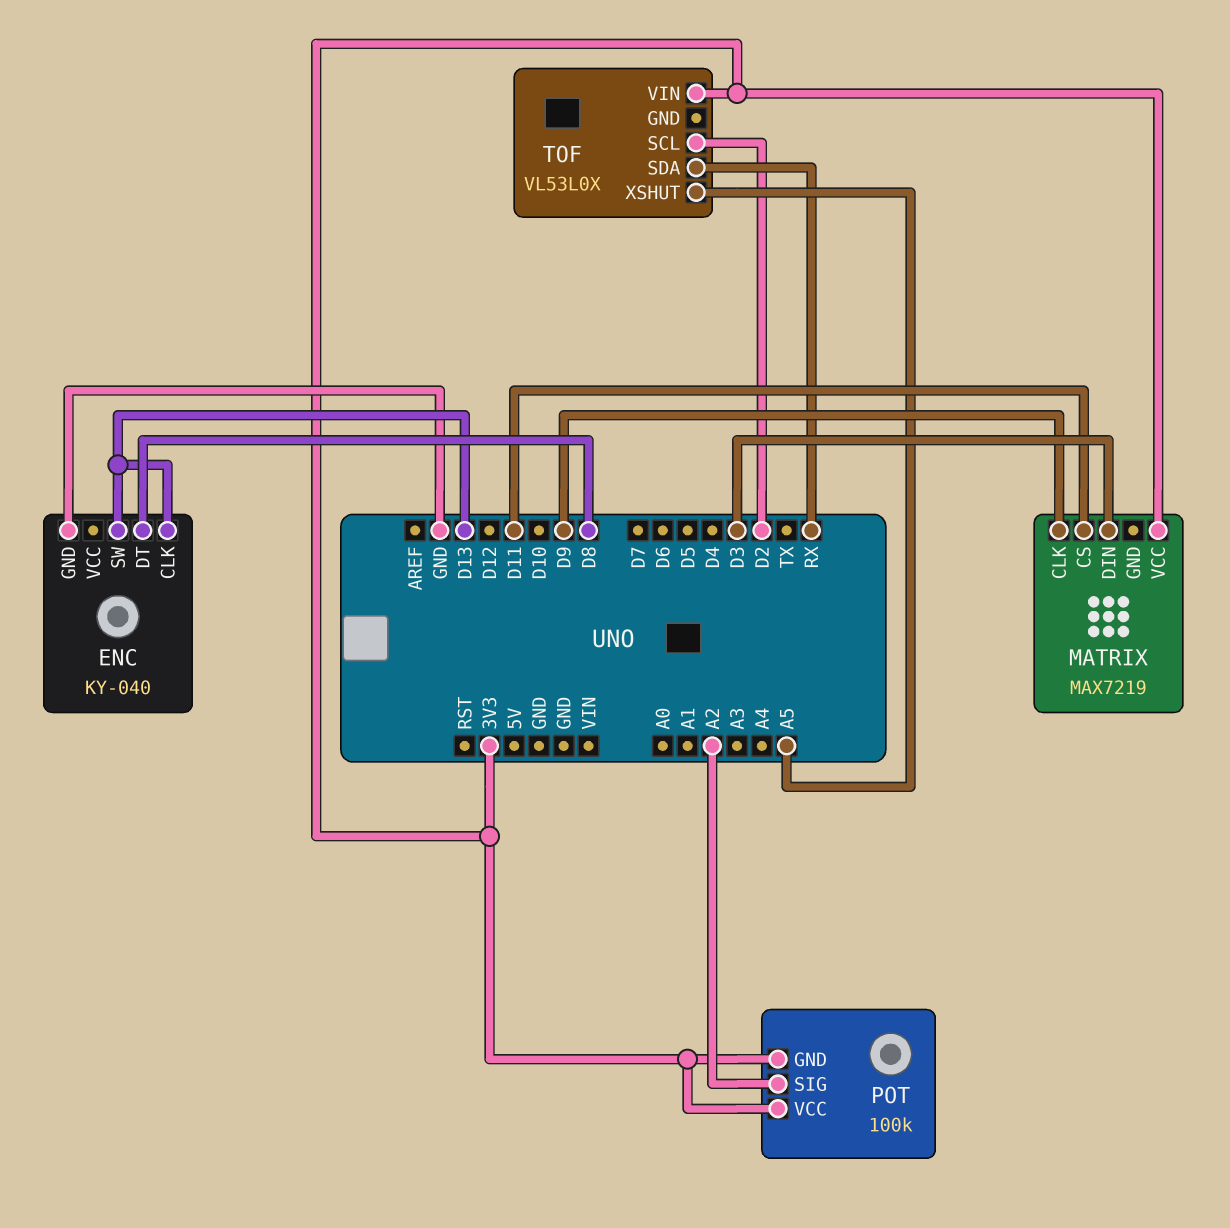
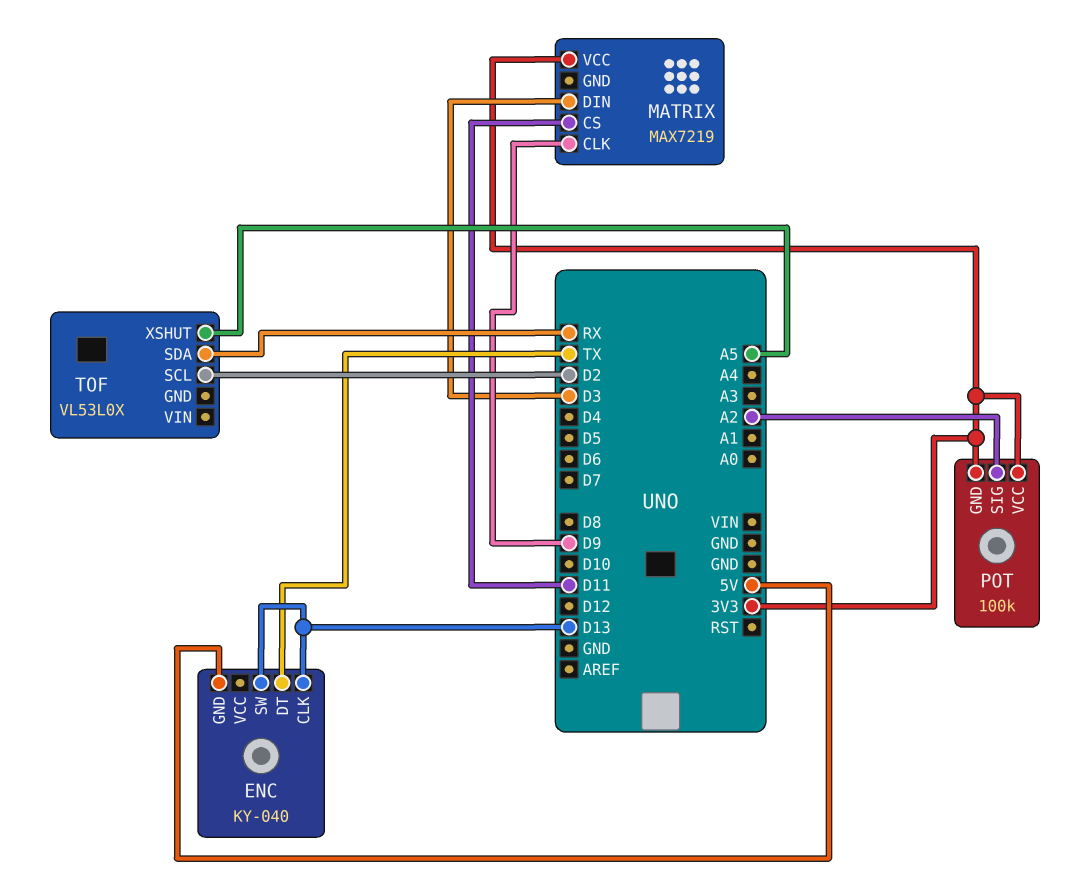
ENC pin DT: D8 -> TX
ENC pin GND: GND -> 5V
TOF pin VIN: 3V3 -> none

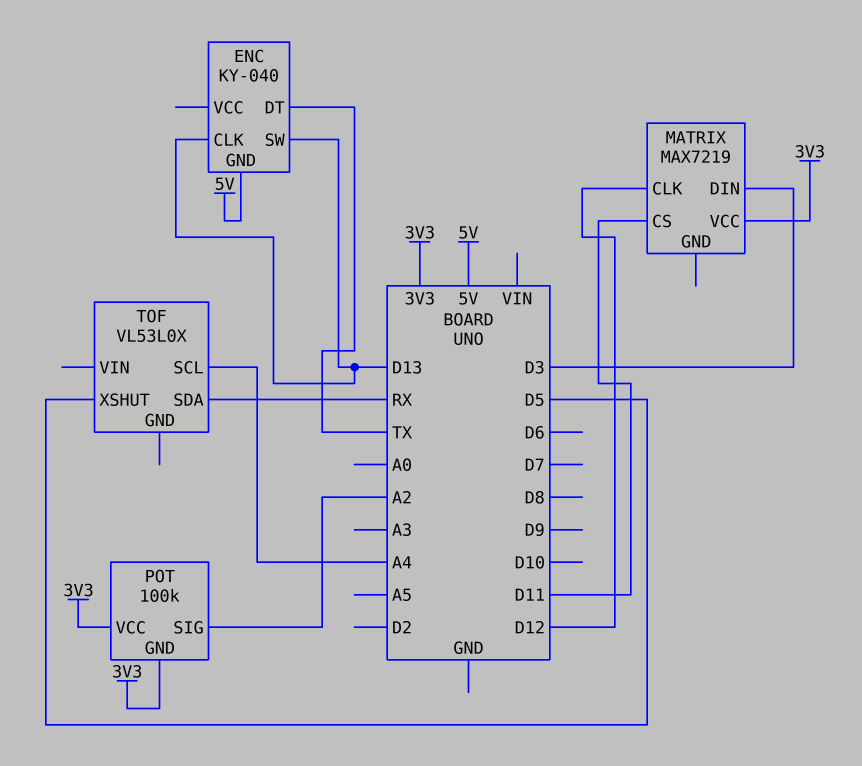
MATRIX pin CLK: D9 -> D12
TOF pin SCL: D2 -> A4
TOF pin XSHUT: A5 -> D5

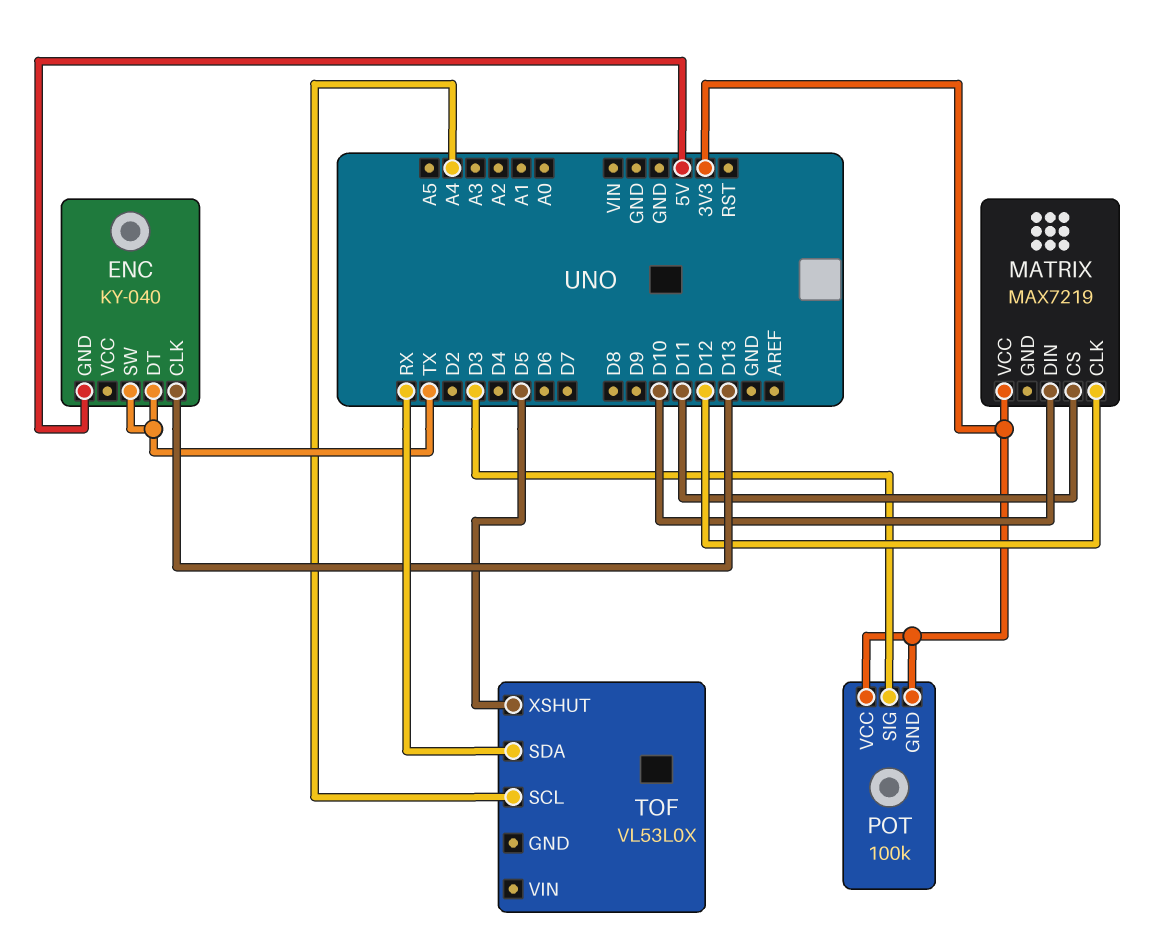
ENC pin SW: D13 -> TX
MATRIX pin DIN: D3 -> D10
POT pin SIG: A2 -> D3

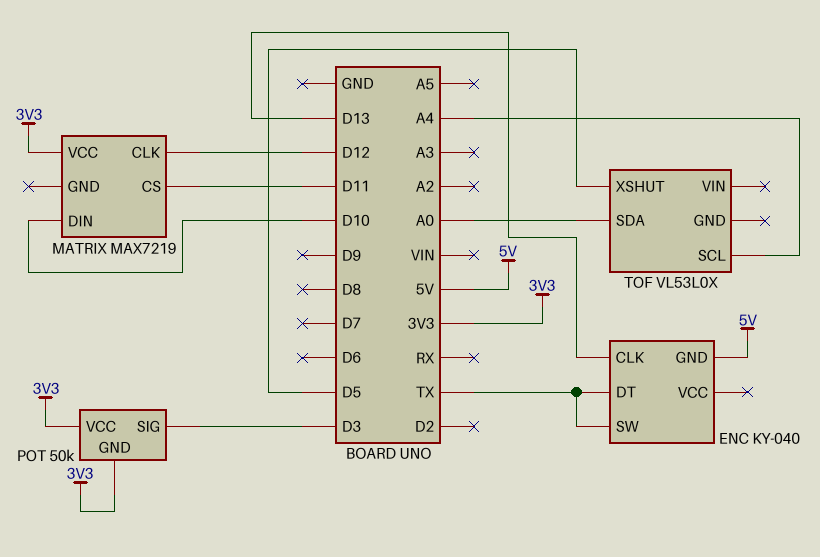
POT: 100k -> 50k
TOF pin SDA: RX -> A0

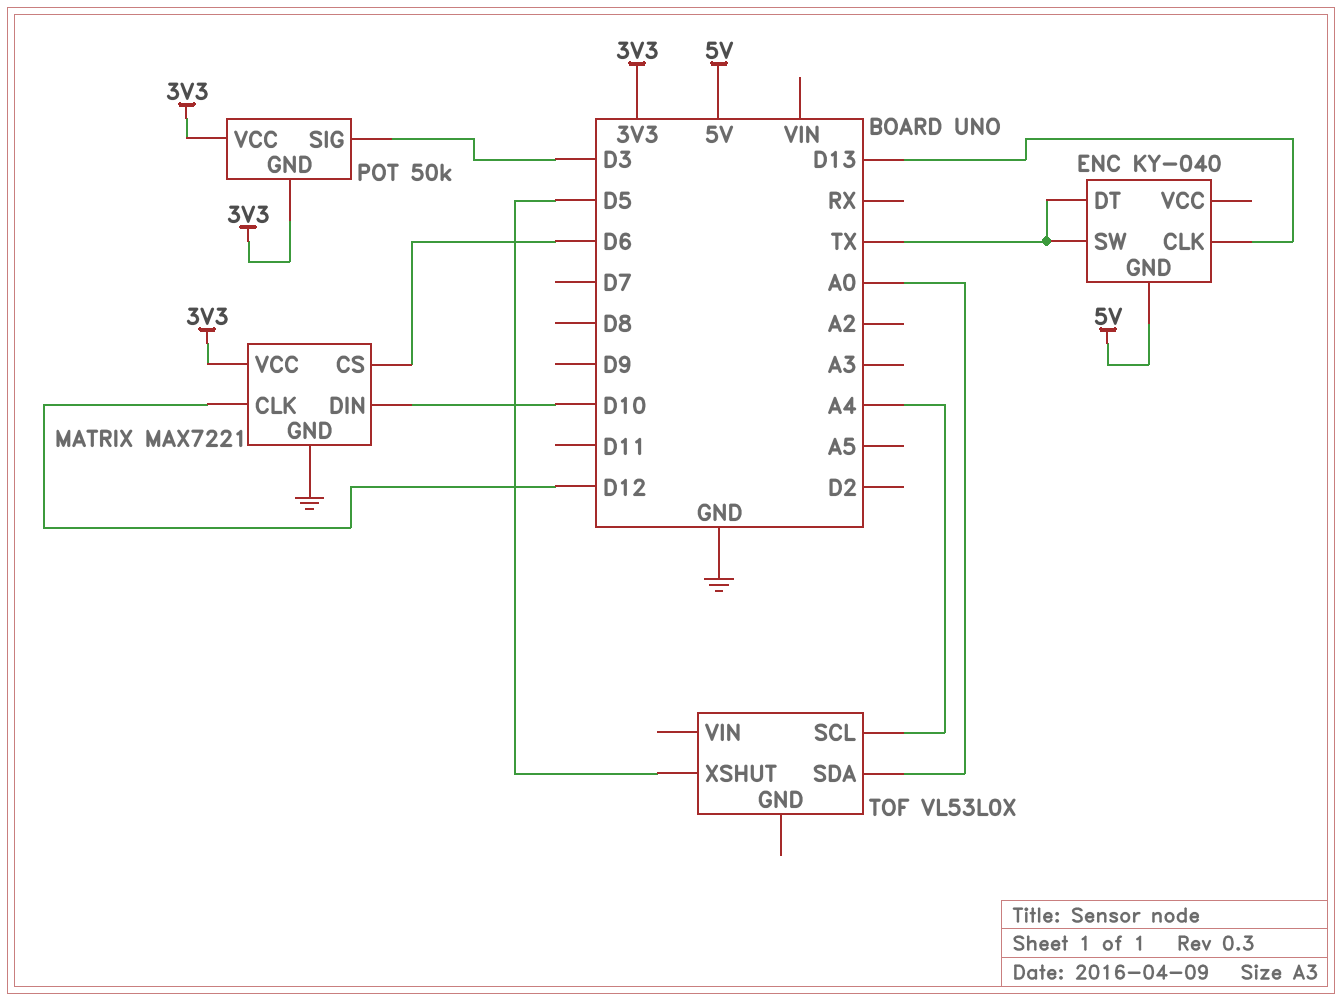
MATRIX: MAX7219 -> MAX7221
MATRIX pin CS: D11 -> D6
MATRIX pin GND: none -> GND

